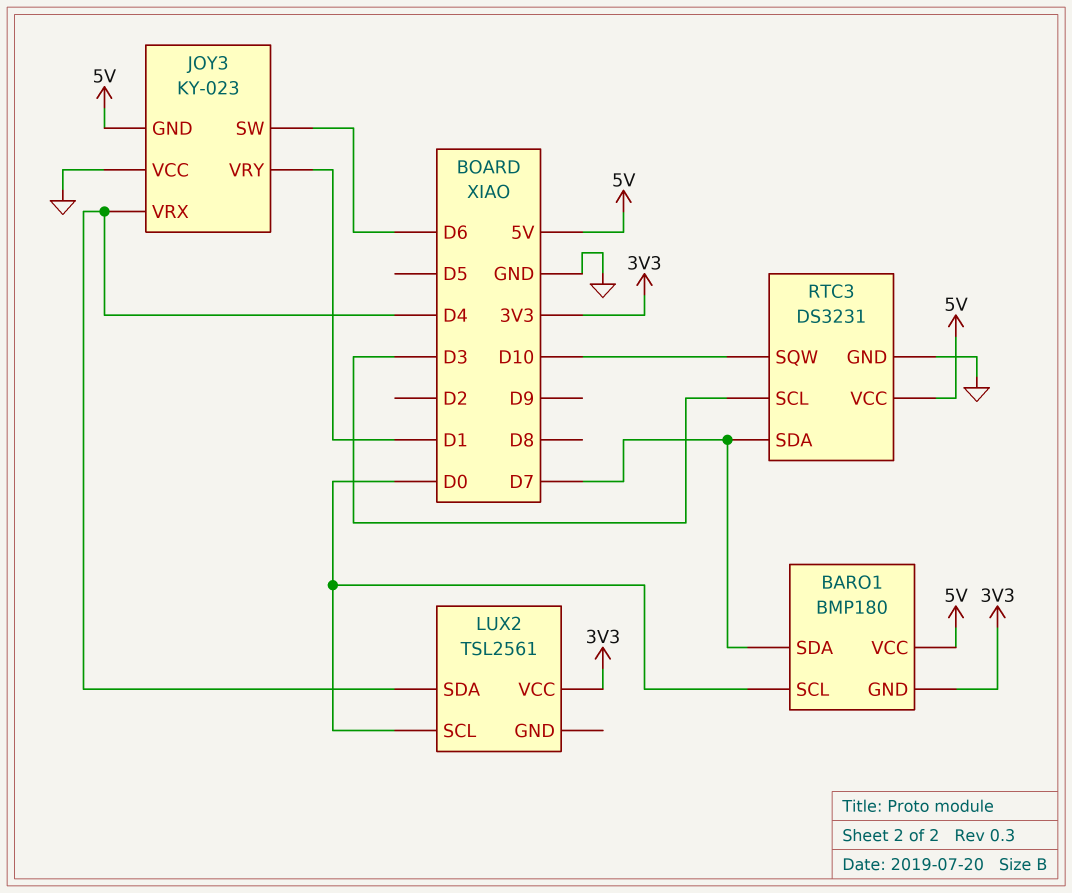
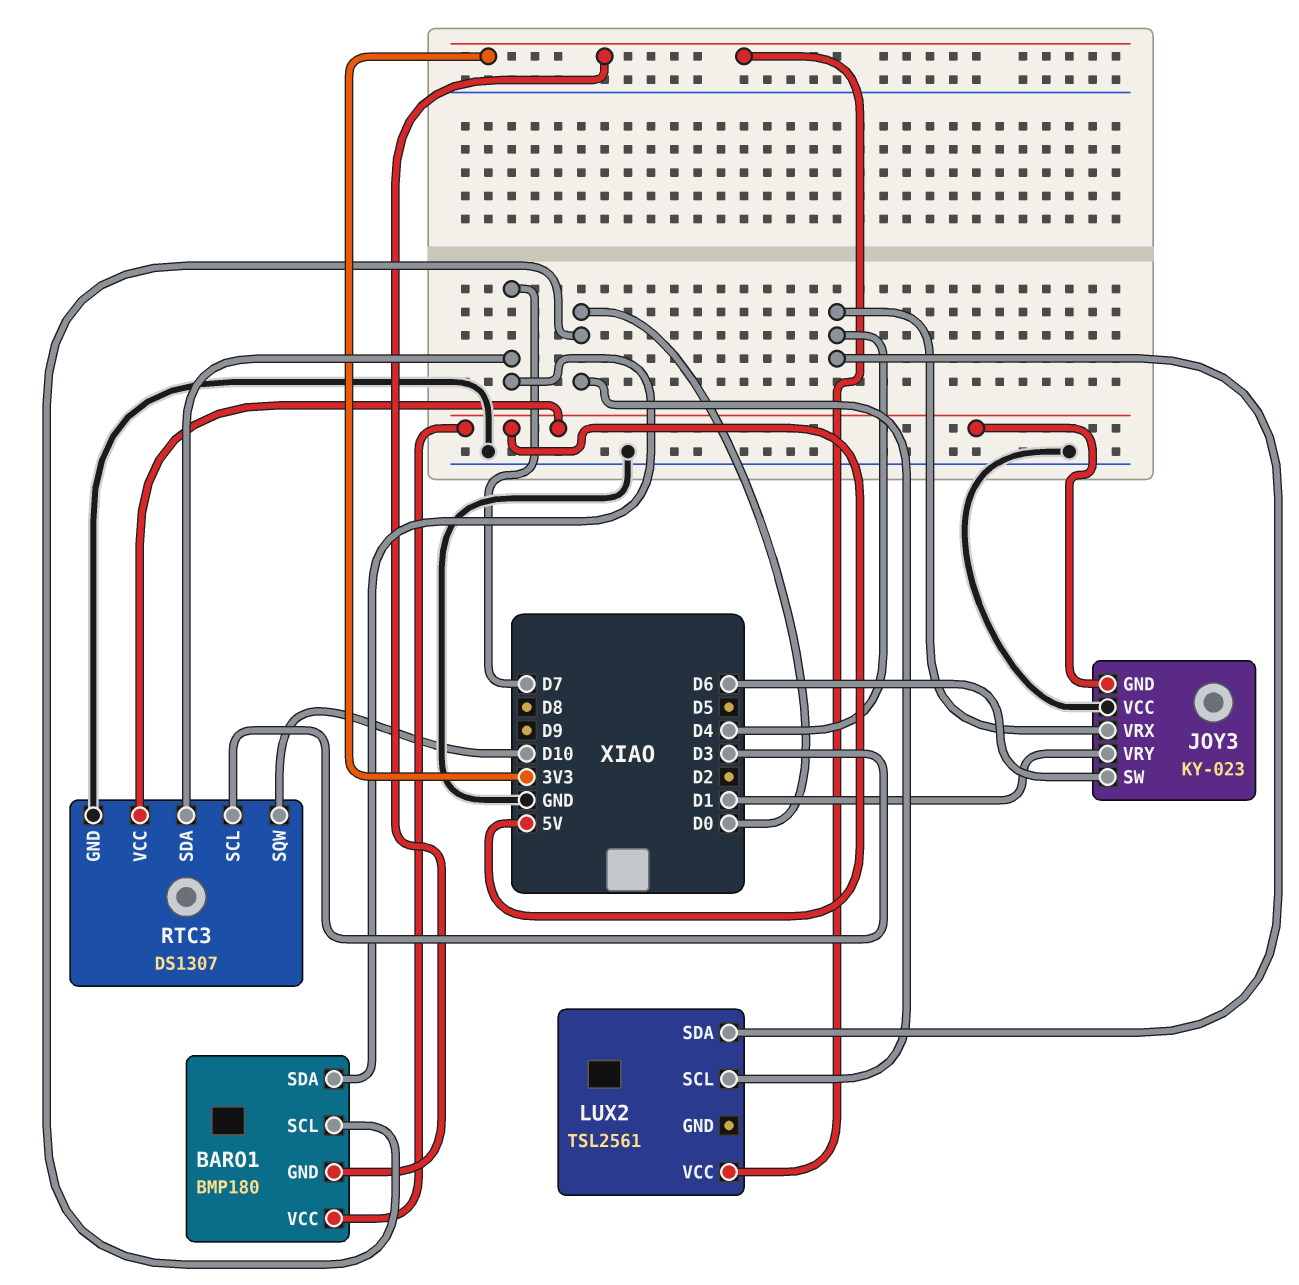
RTC3: DS3231 -> DS1307

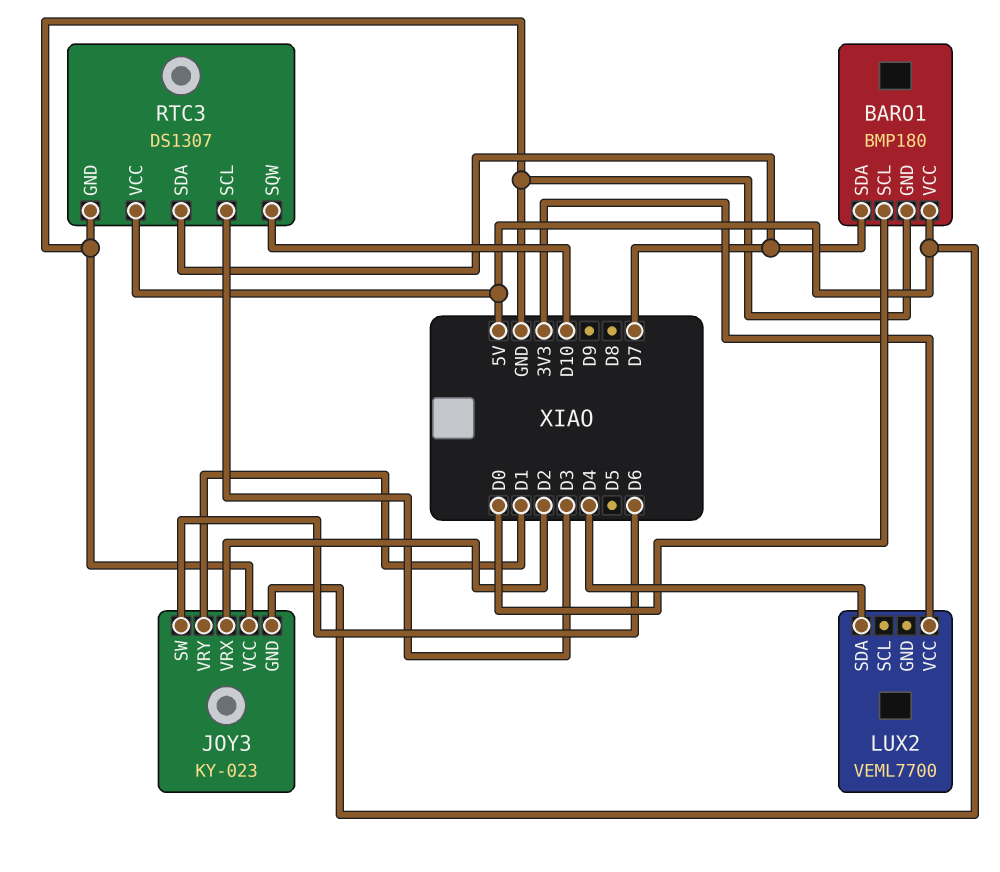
BARO1 pin GND: 3V3 -> GND
JOY3 pin VRX: D4 -> D2
LUX2: TSL2561 -> VEML7700
LUX2 pin SCL: D0 -> none

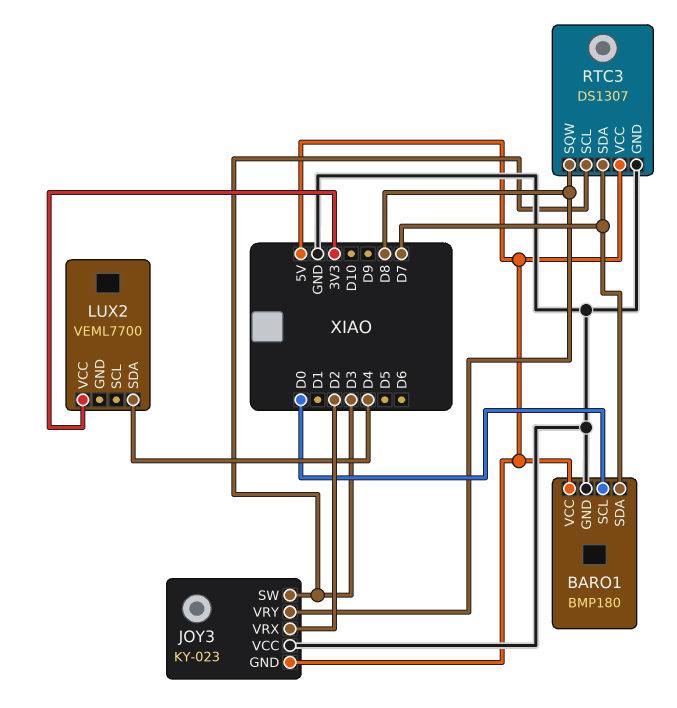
JOY3 pin SW: D6 -> D3
JOY3 pin VRY: D1 -> D8
RTC3 pin SQW: D10 -> D8

